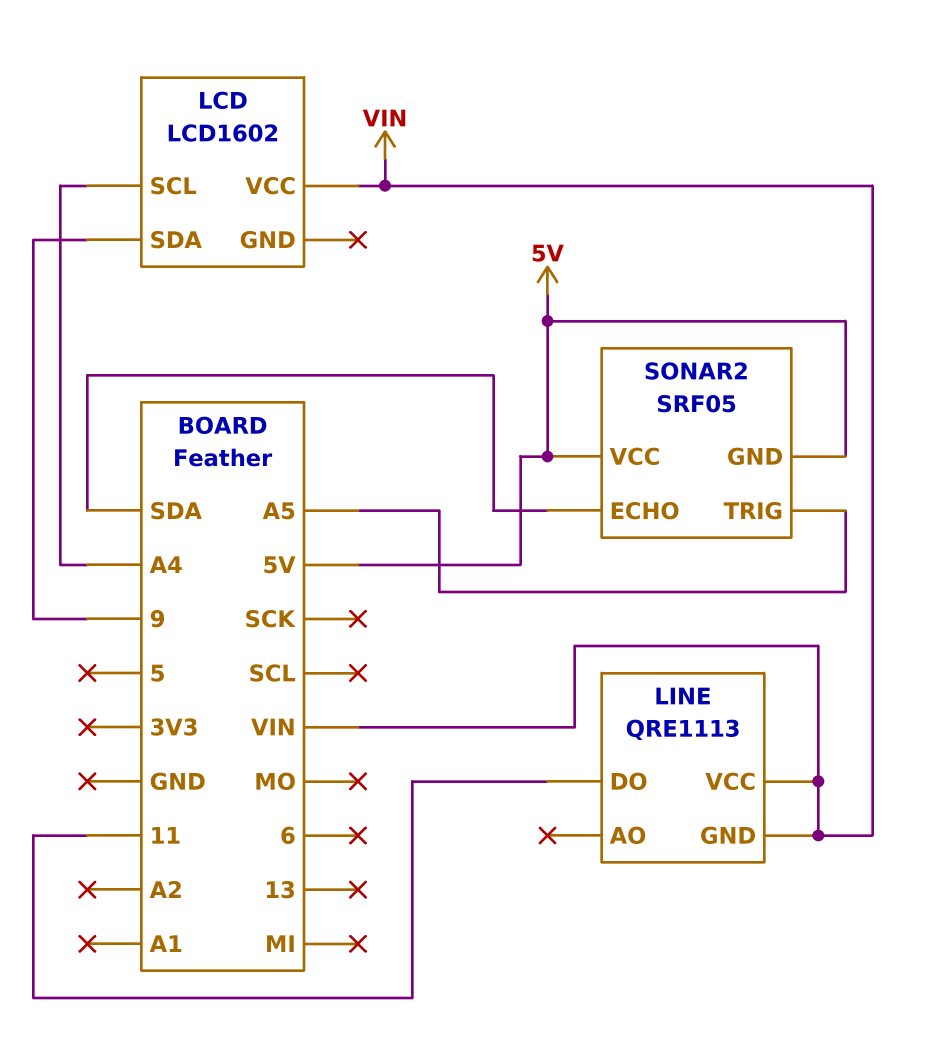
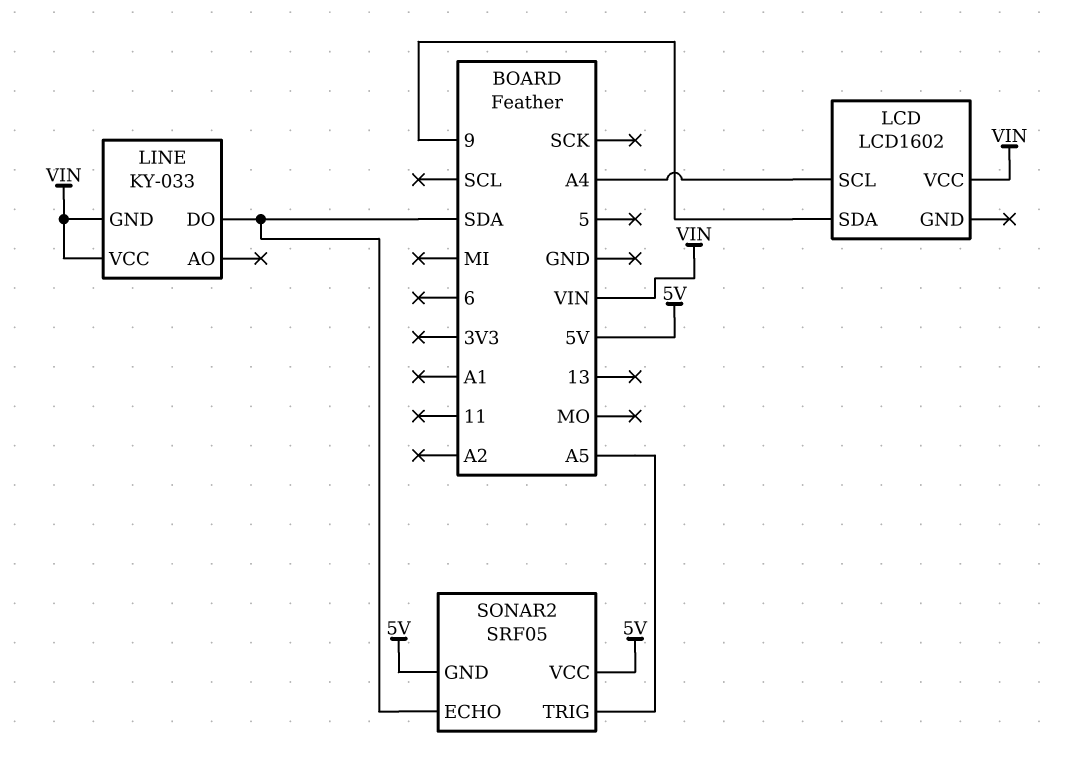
LINE: QRE1113 -> KY-033
LINE pin DO: 11 -> SDA

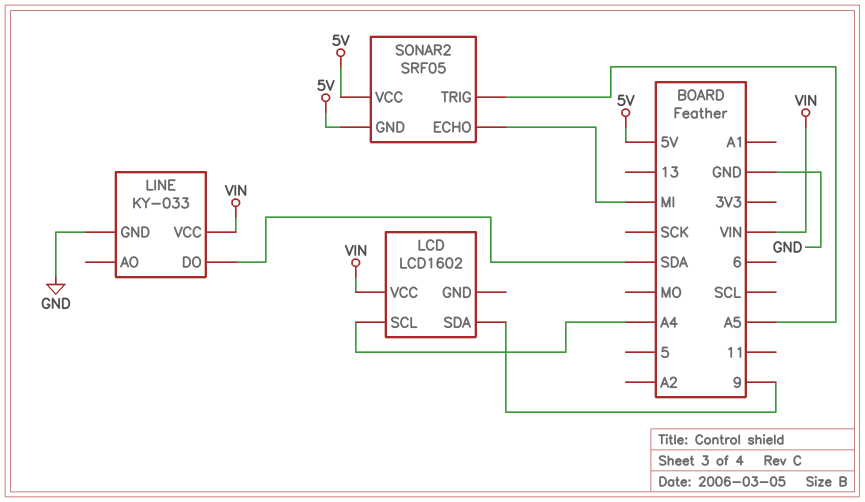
LINE pin GND: VIN -> GND
SONAR2 pin ECHO: SDA -> MI

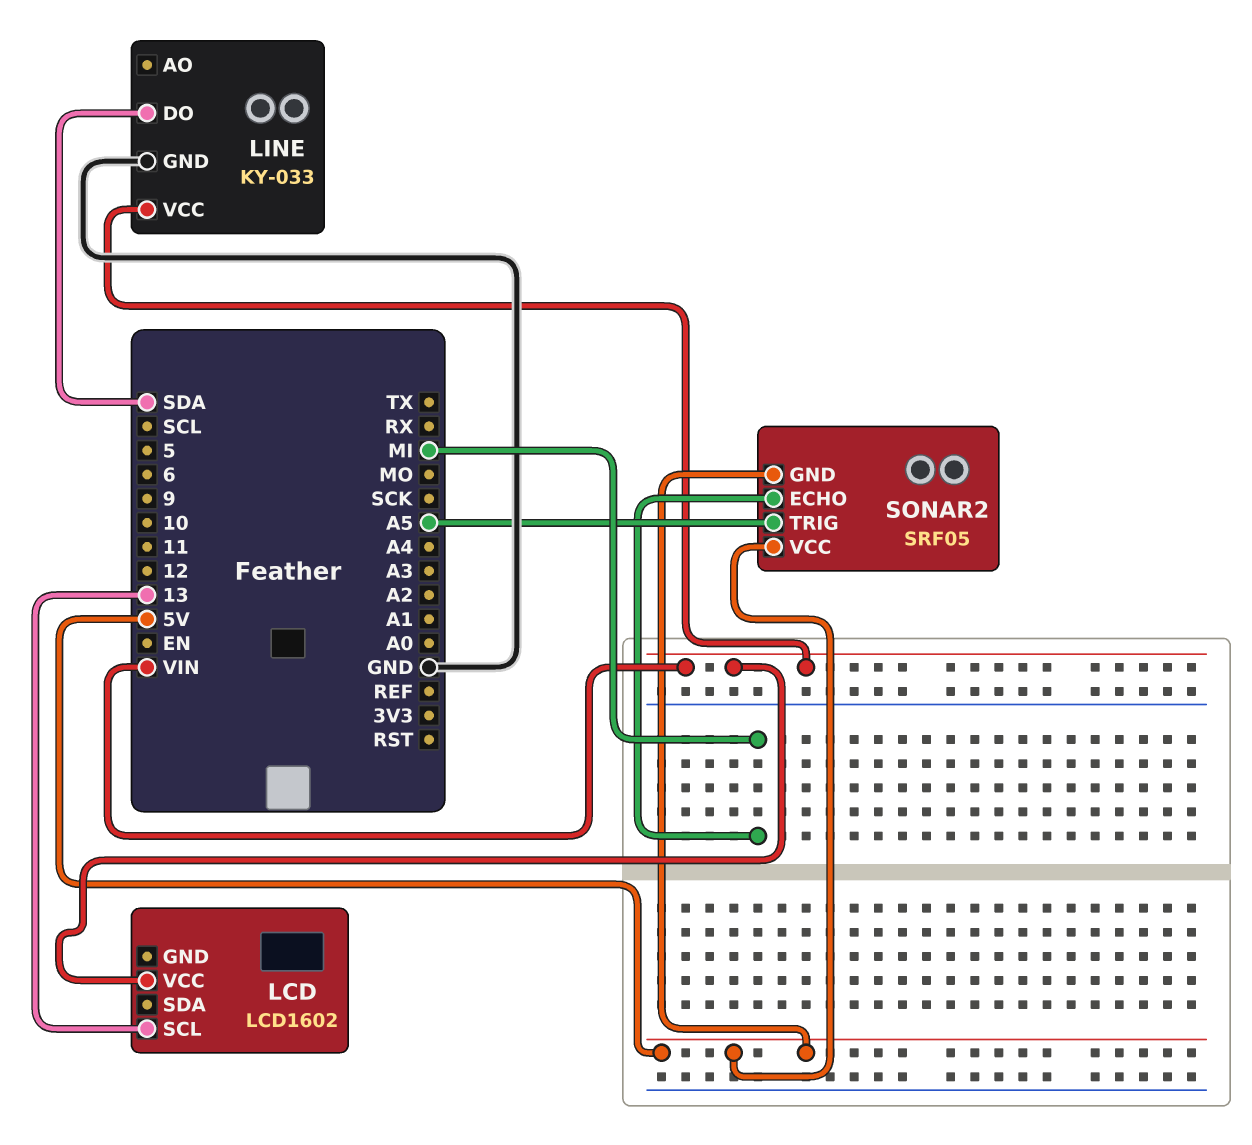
LCD pin SCL: A4 -> 13
LCD pin SDA: 9 -> none

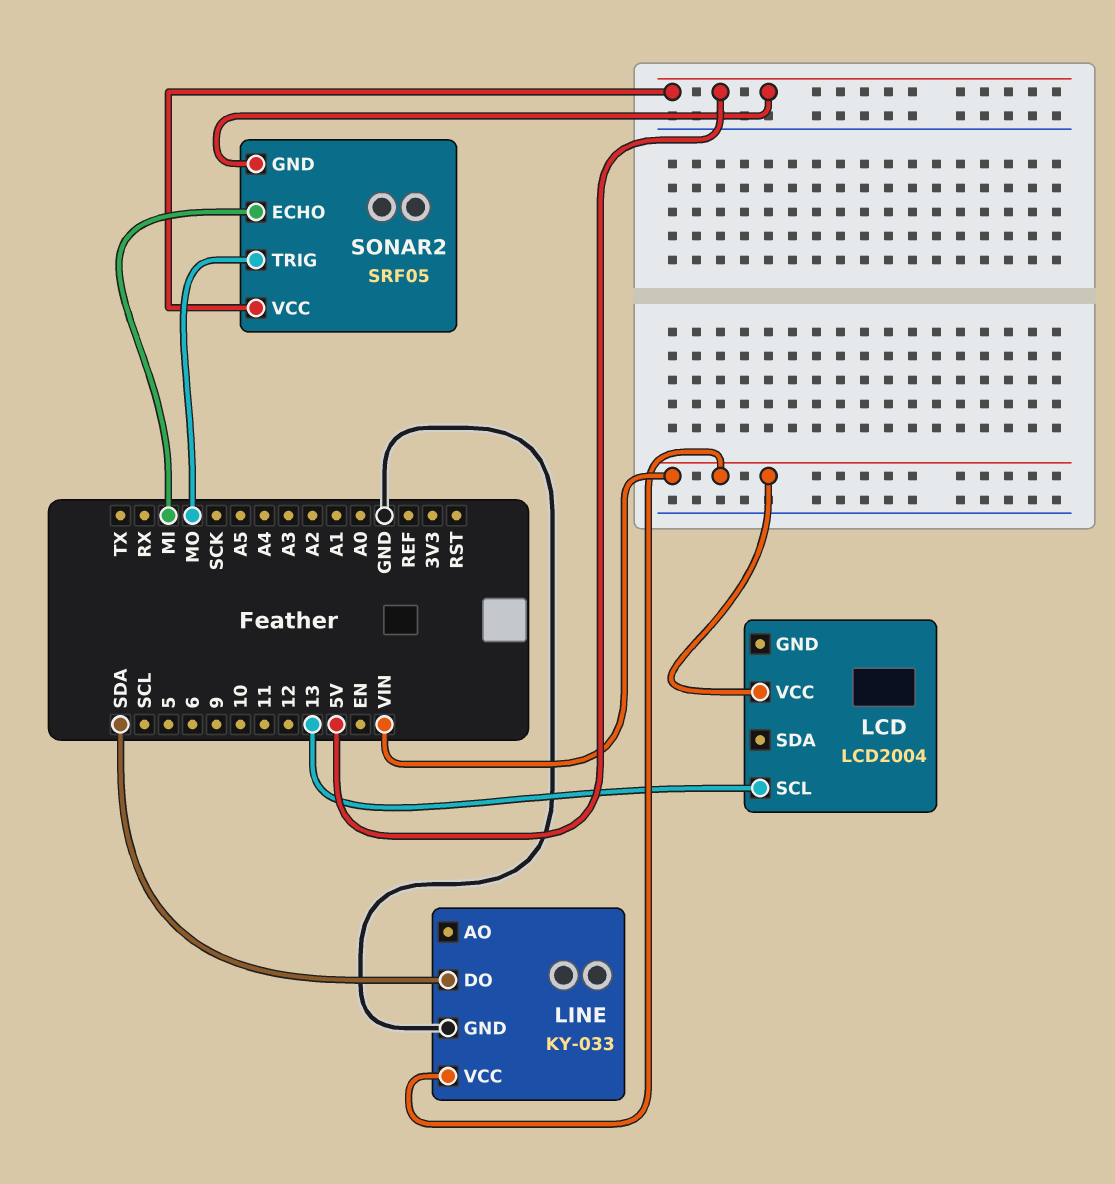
LCD: LCD1602 -> LCD2004
SONAR2 pin TRIG: A5 -> MO

